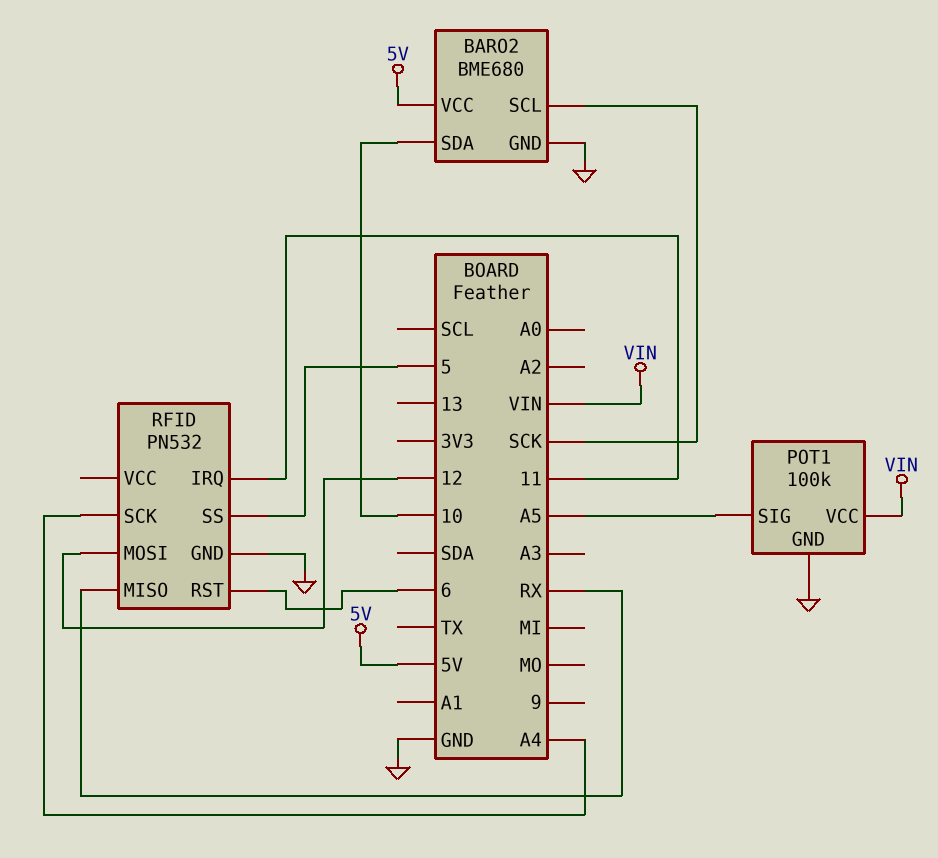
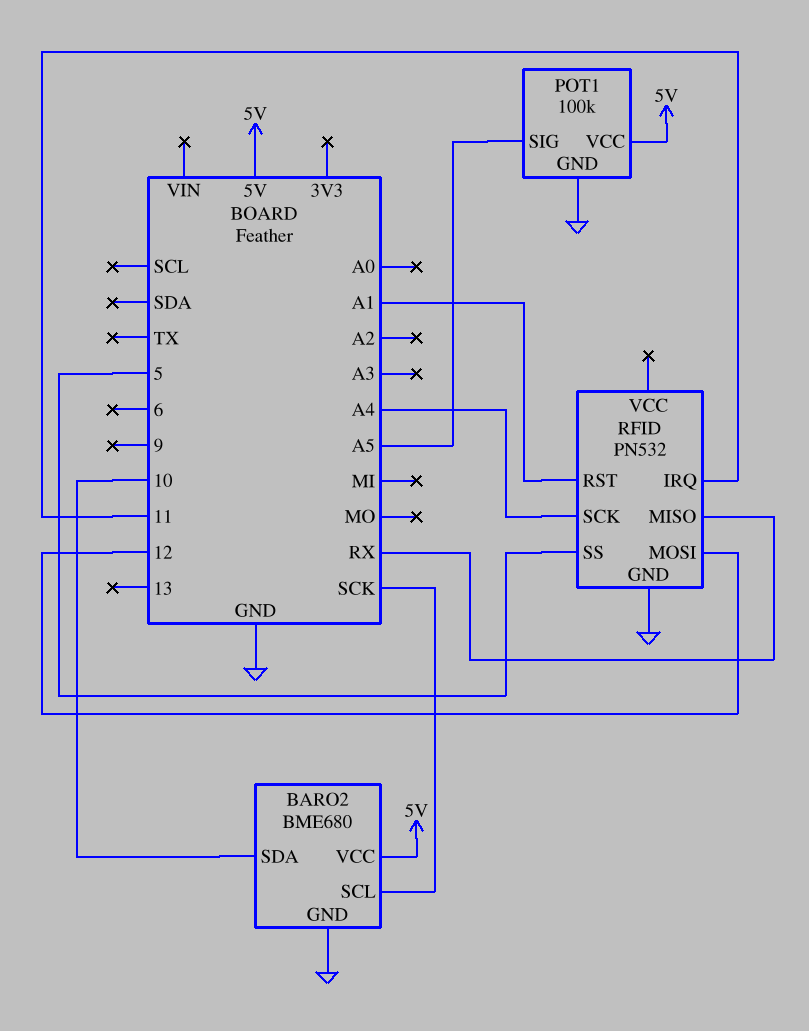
POT1 pin VCC: VIN -> 5V
RFID pin RST: 6 -> A1

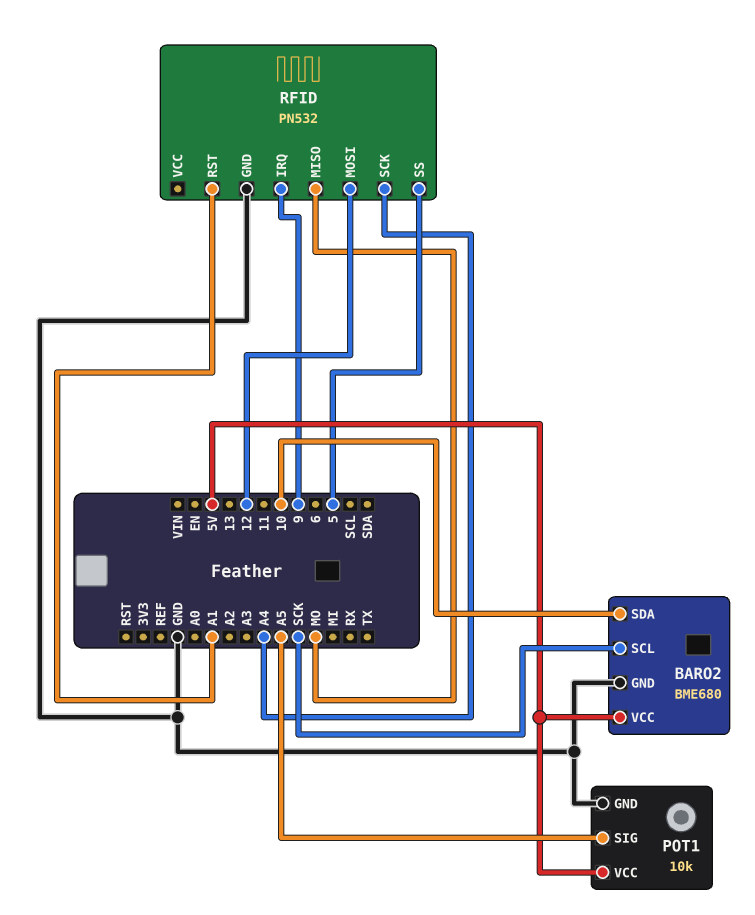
POT1: 100k -> 10k
RFID pin IRQ: 11 -> 9
RFID pin MISO: RX -> MO

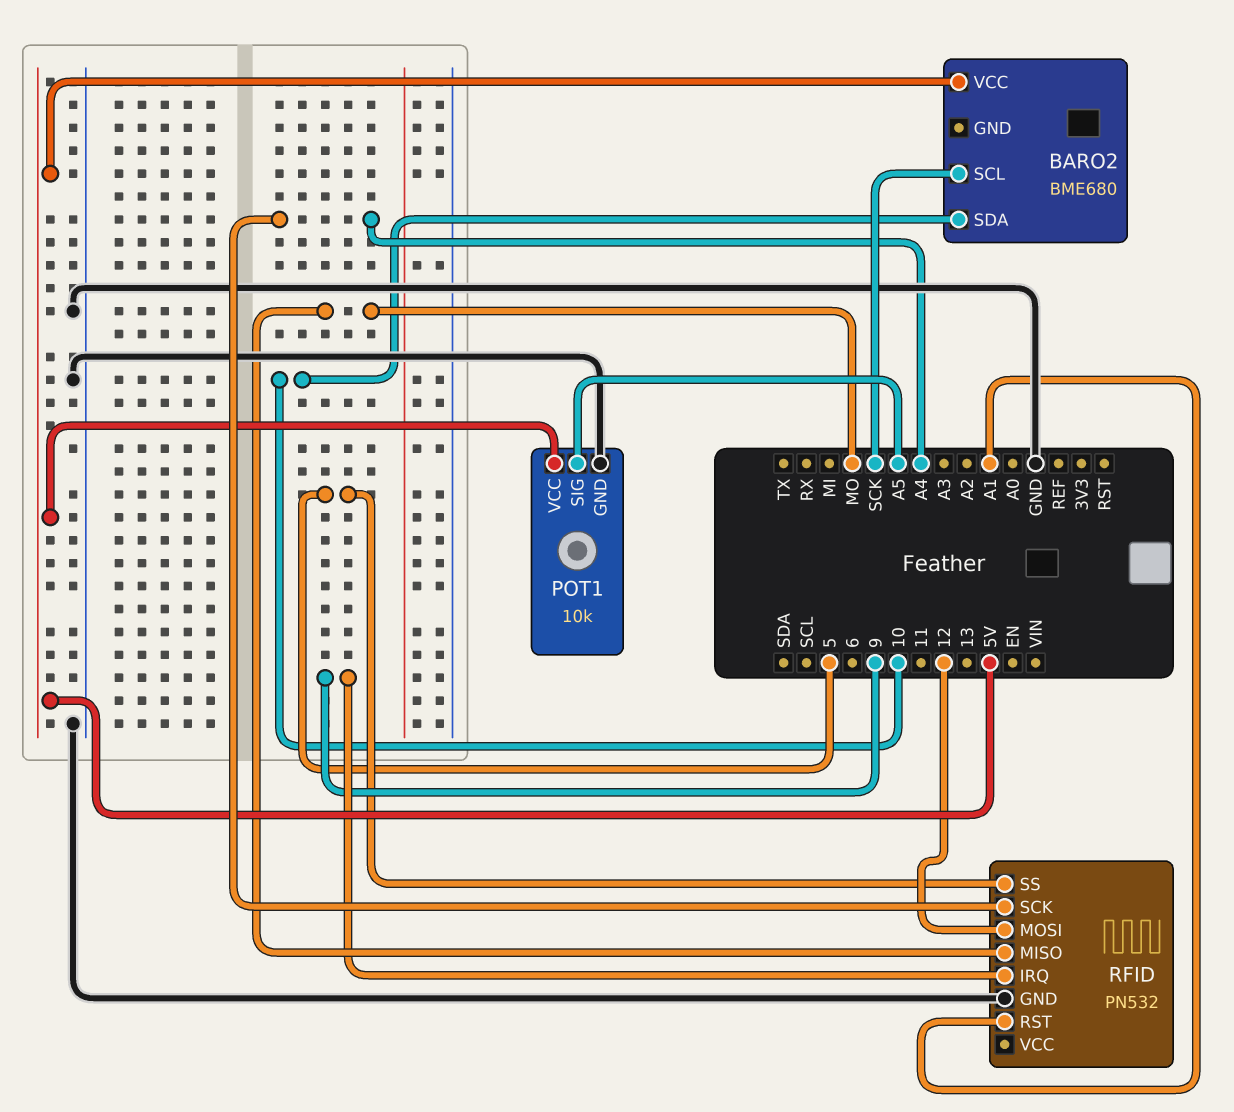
BARO2 pin GND: GND -> none

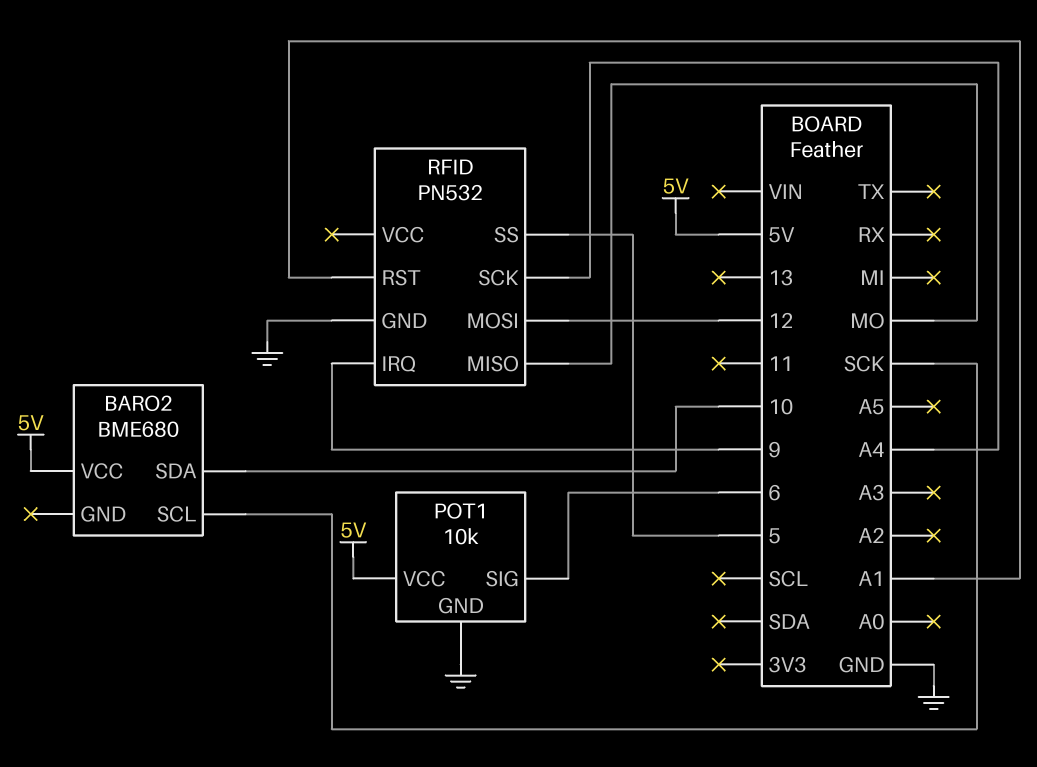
POT1 pin SIG: A5 -> 6

